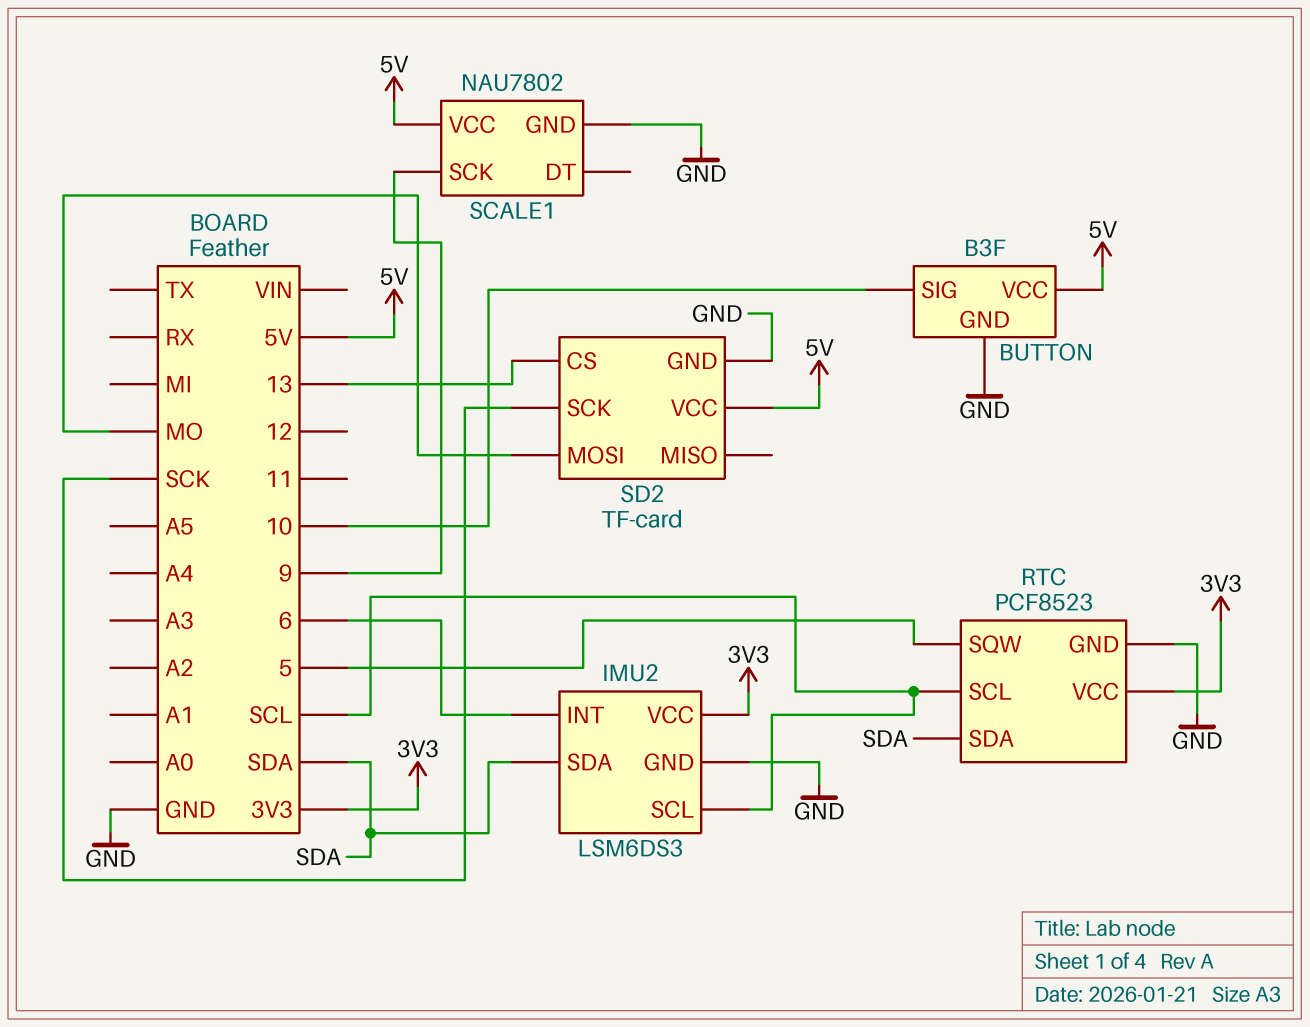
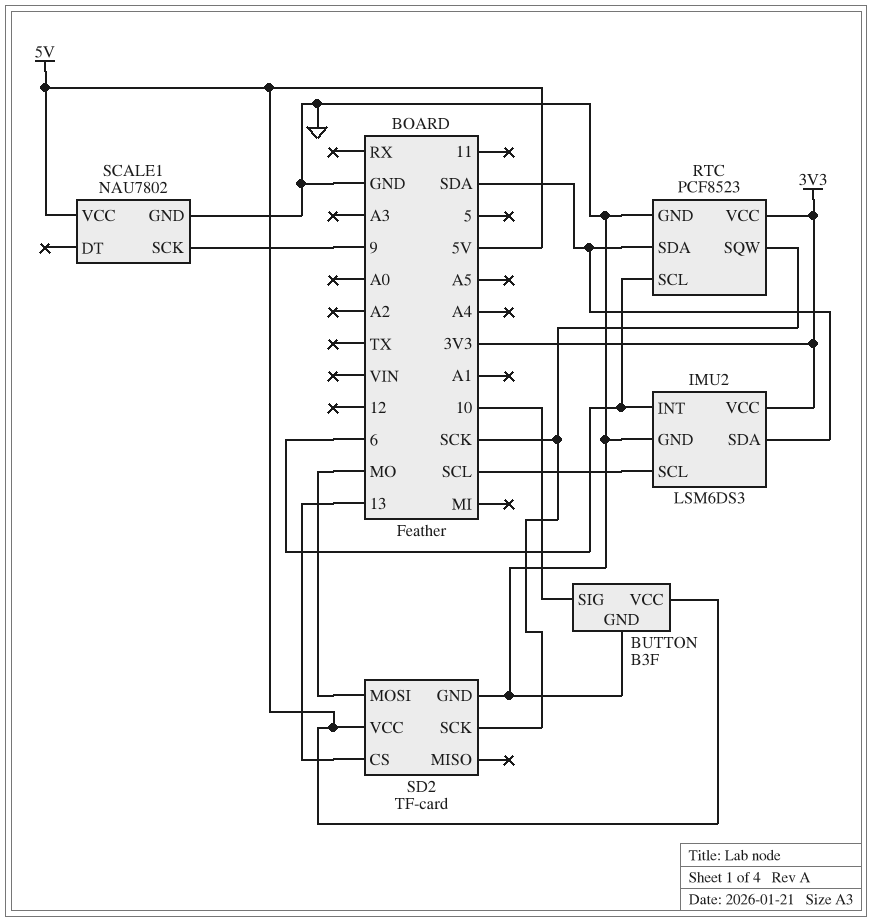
RTC pin SCL: SCL -> 6
RTC pin SQW: 5 -> SCK

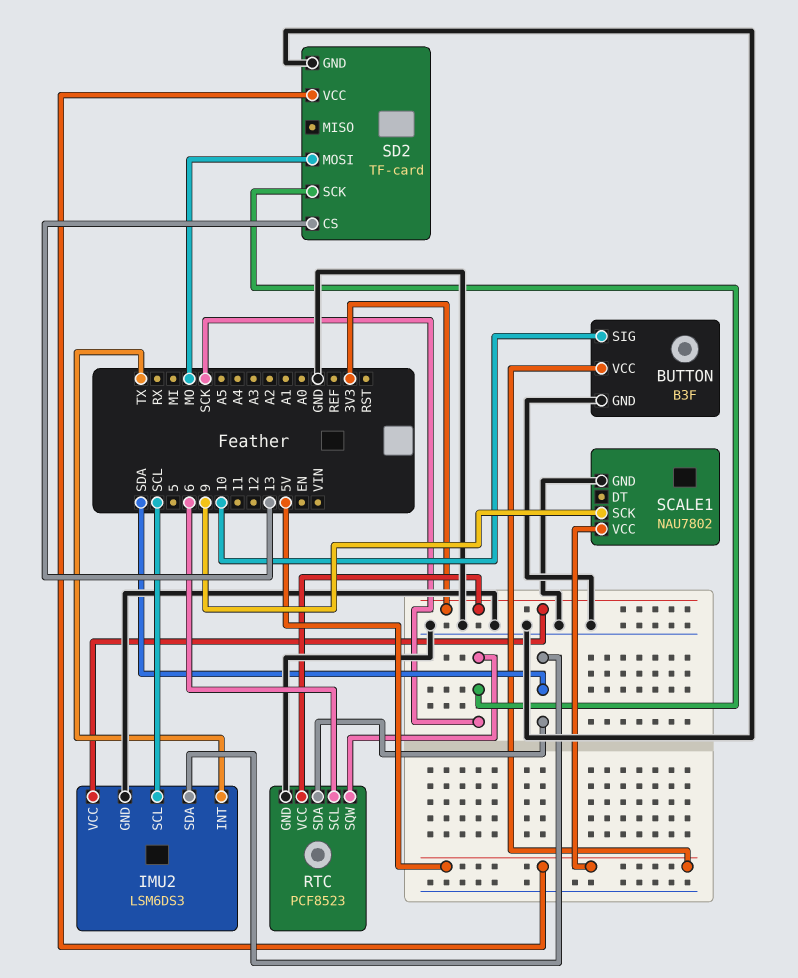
IMU2 pin INT: 6 -> TX

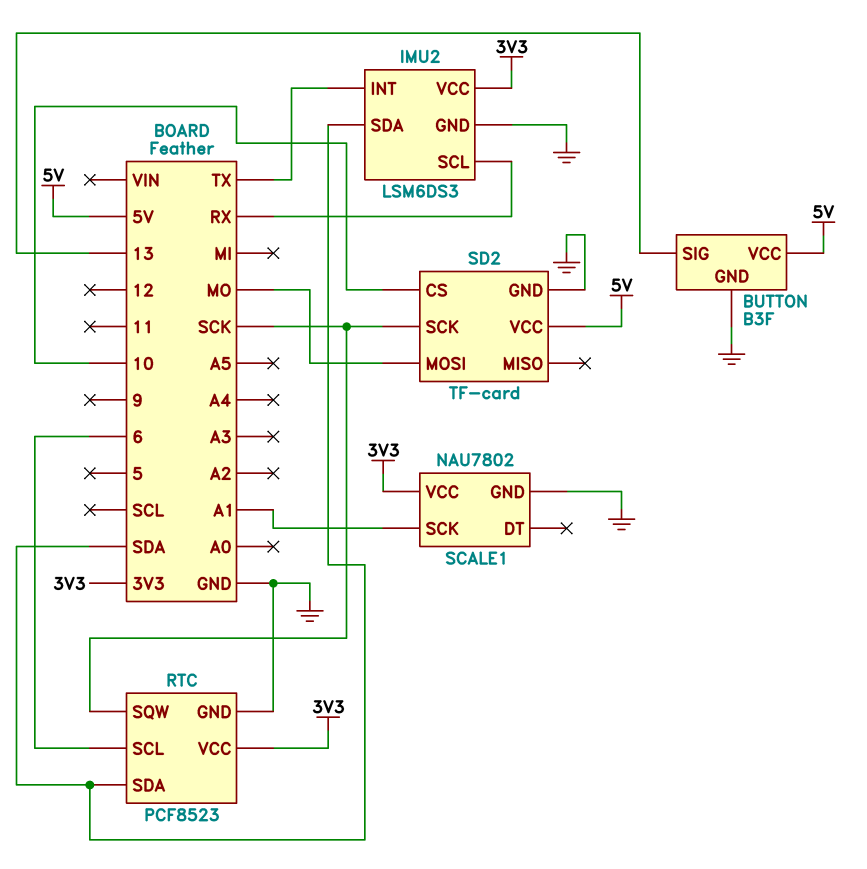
BUTTON pin SIG: 10 -> 13
IMU2 pin SCL: SCL -> RX
SCALE1 pin SCK: 9 -> A1
SCALE1 pin VCC: 5V -> 3V3
SD2 pin CS: 13 -> 10

